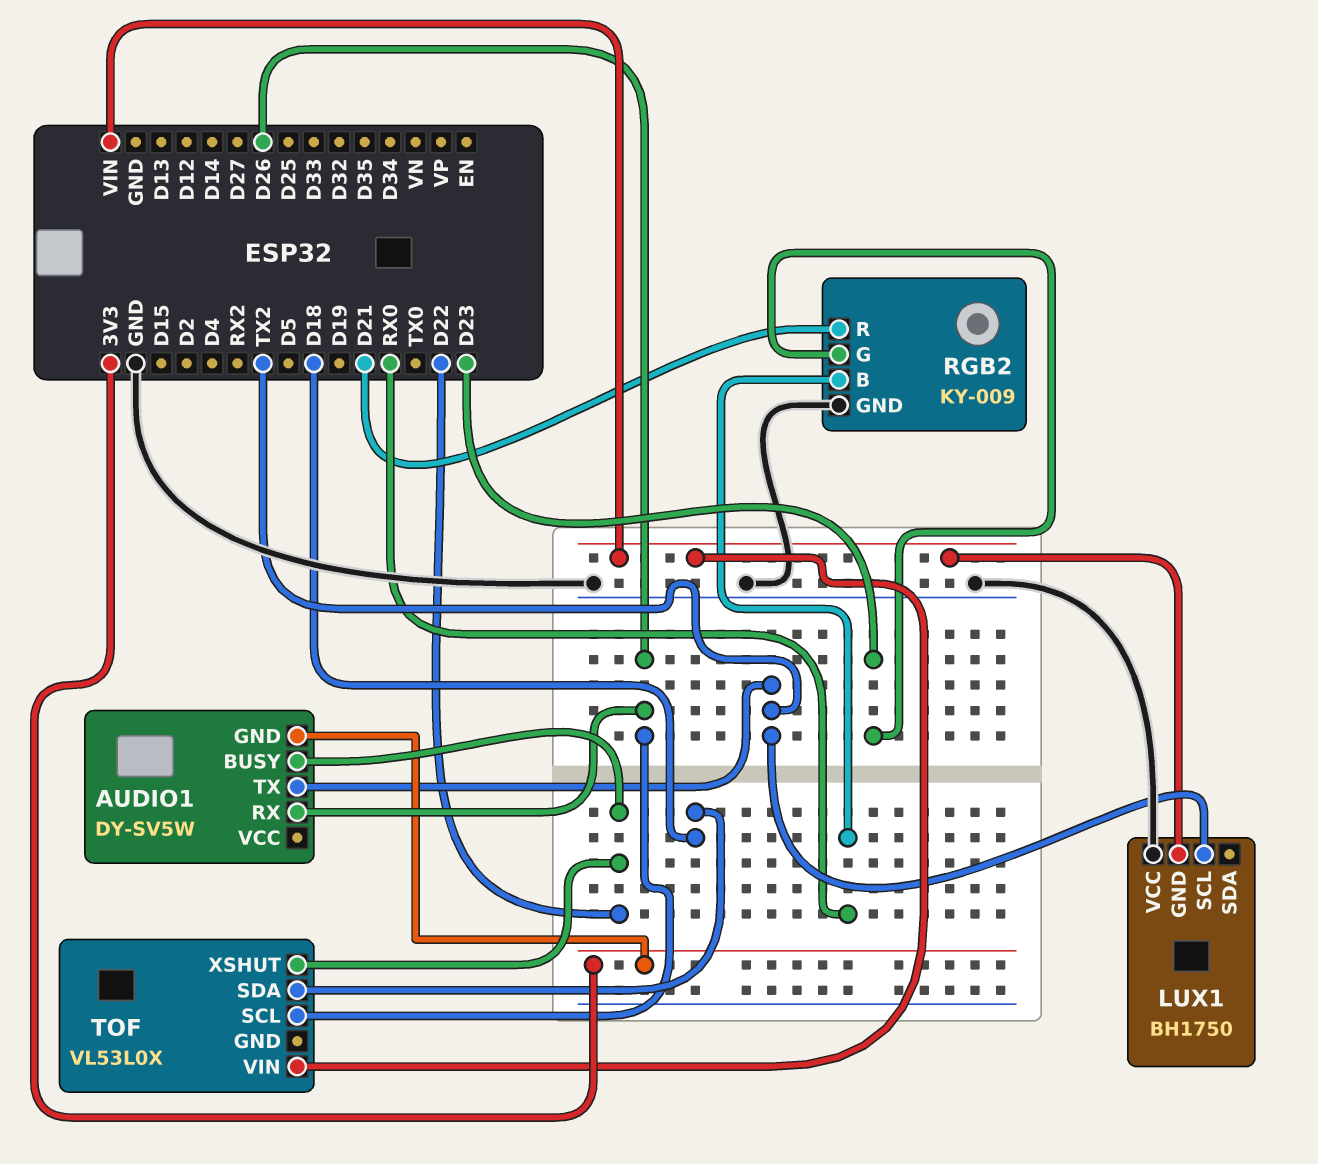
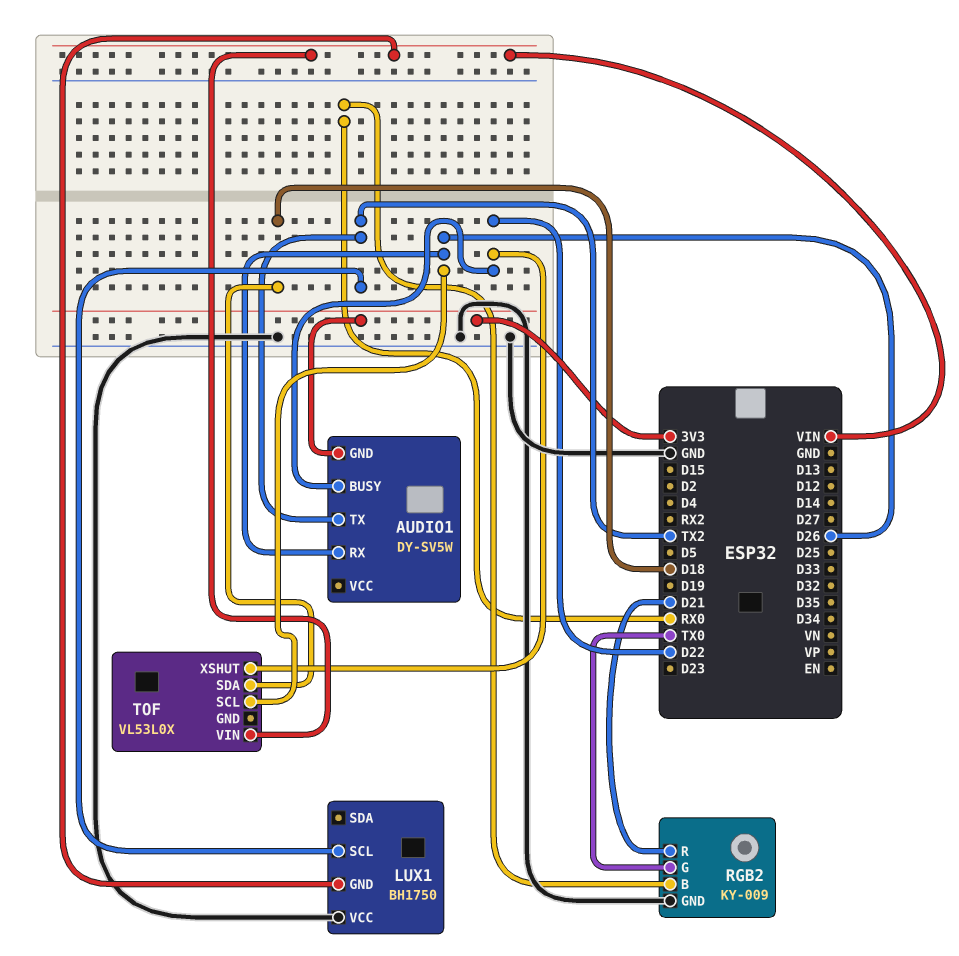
RGB2 pin G: D23 -> TX0

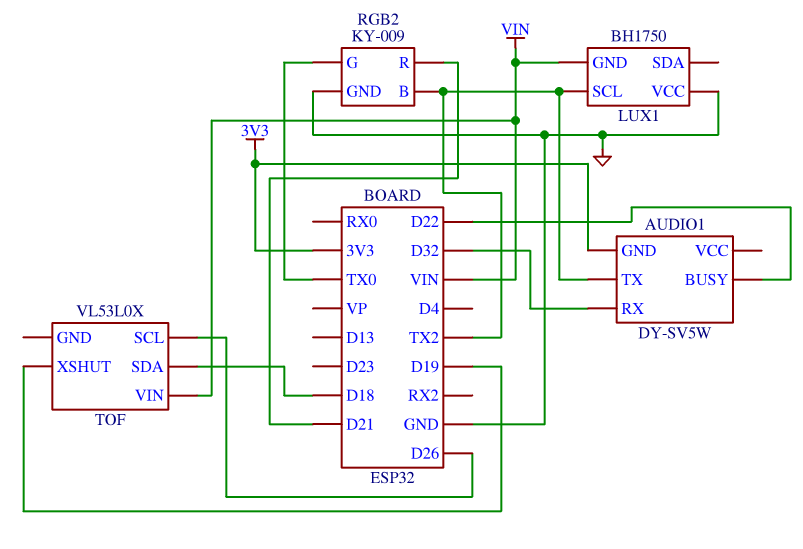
AUDIO1 pin RX: D26 -> D32
RGB2 pin B: RX0 -> TX2
TOF pin XSHUT: D22 -> D19

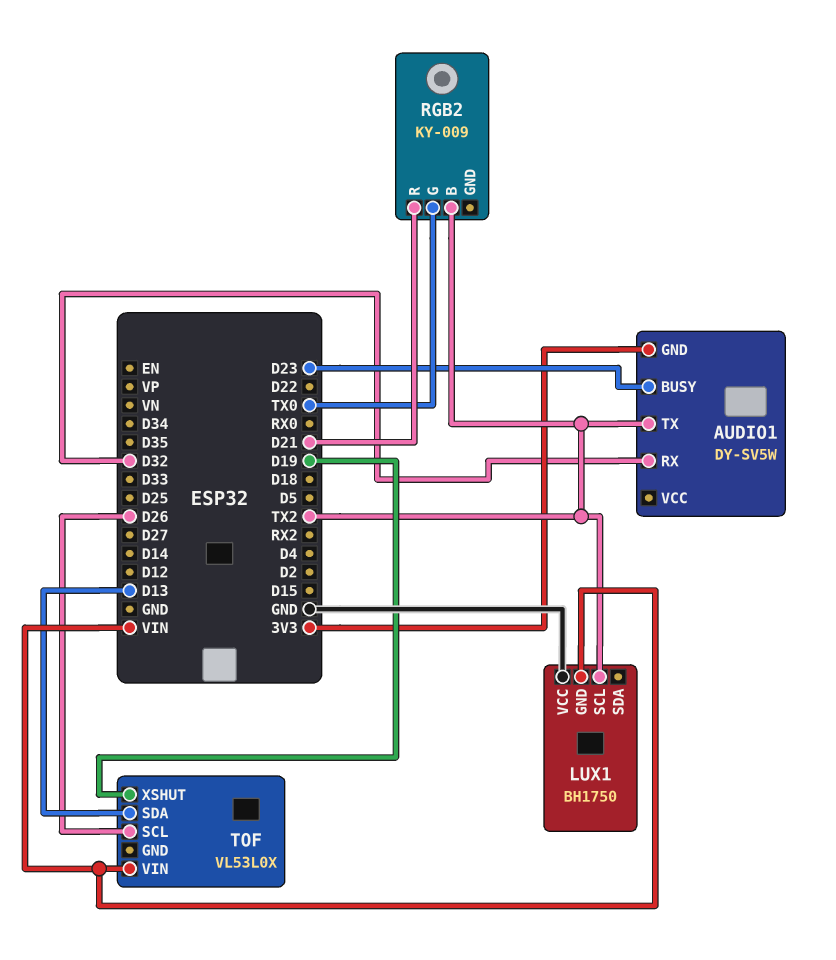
AUDIO1 pin BUSY: D22 -> D23
RGB2 pin GND: GND -> none
TOF pin SDA: D18 -> D13

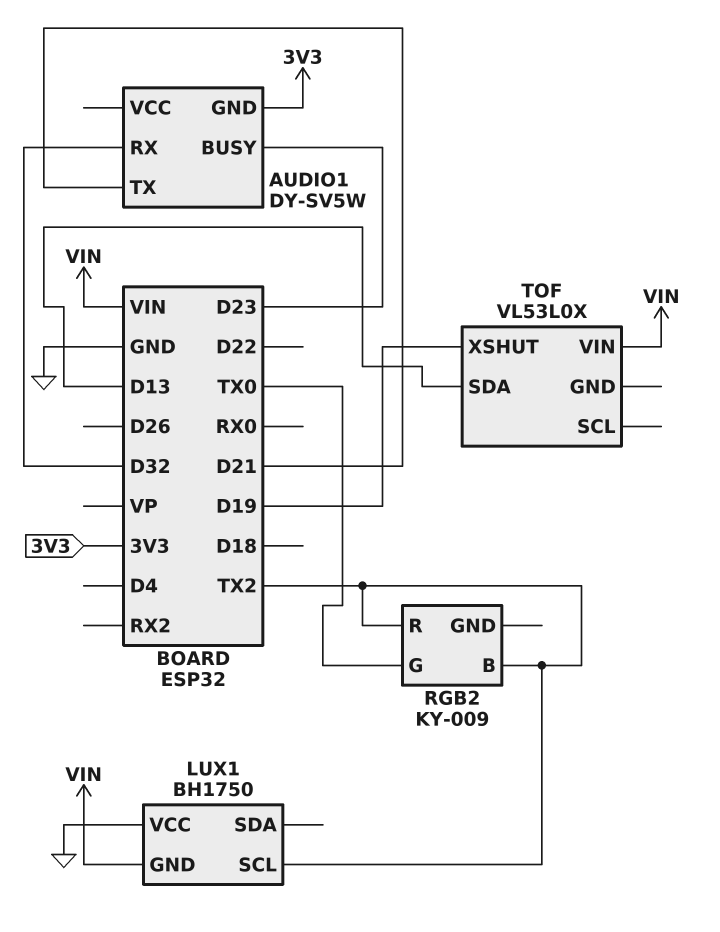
AUDIO1 pin TX: TX2 -> D21
RGB2 pin R: D21 -> TX2
TOF pin SCL: D26 -> none

